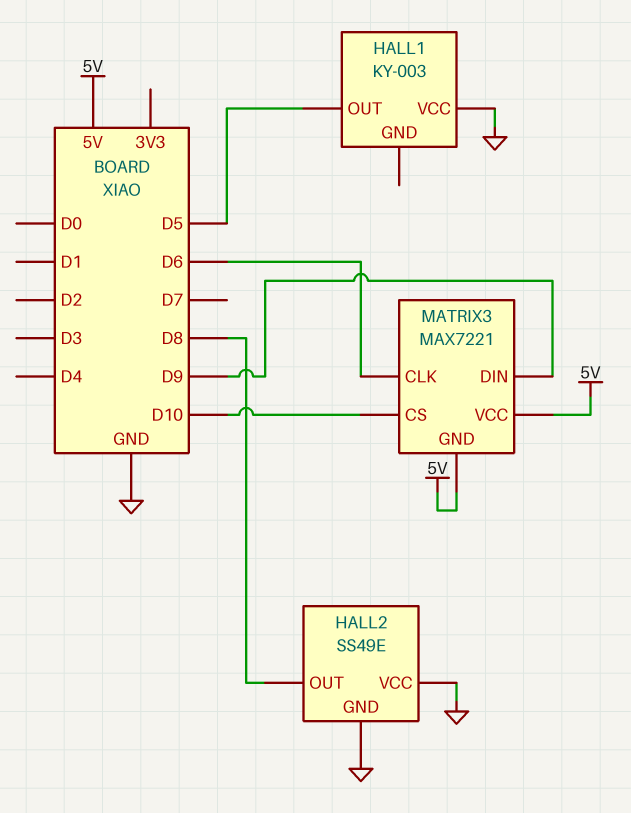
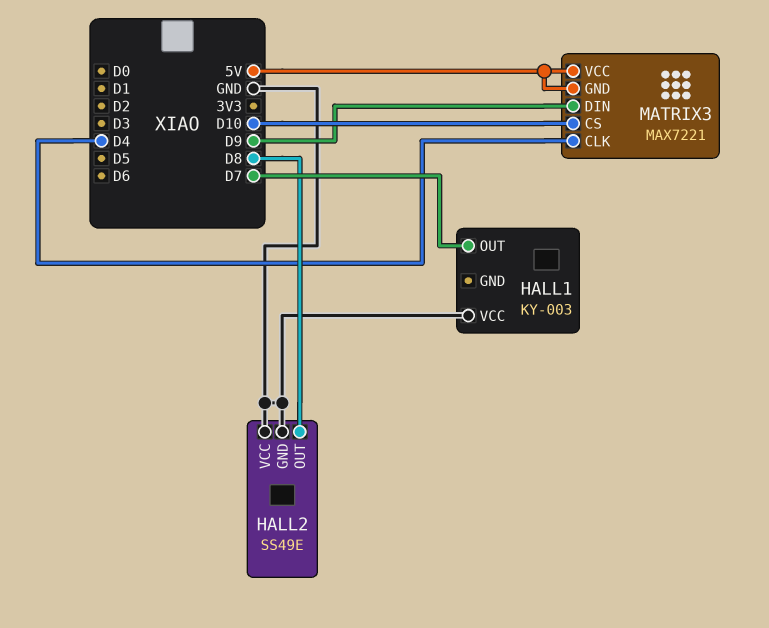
HALL1 pin OUT: D5 -> D7
MATRIX3 pin CLK: D6 -> D4

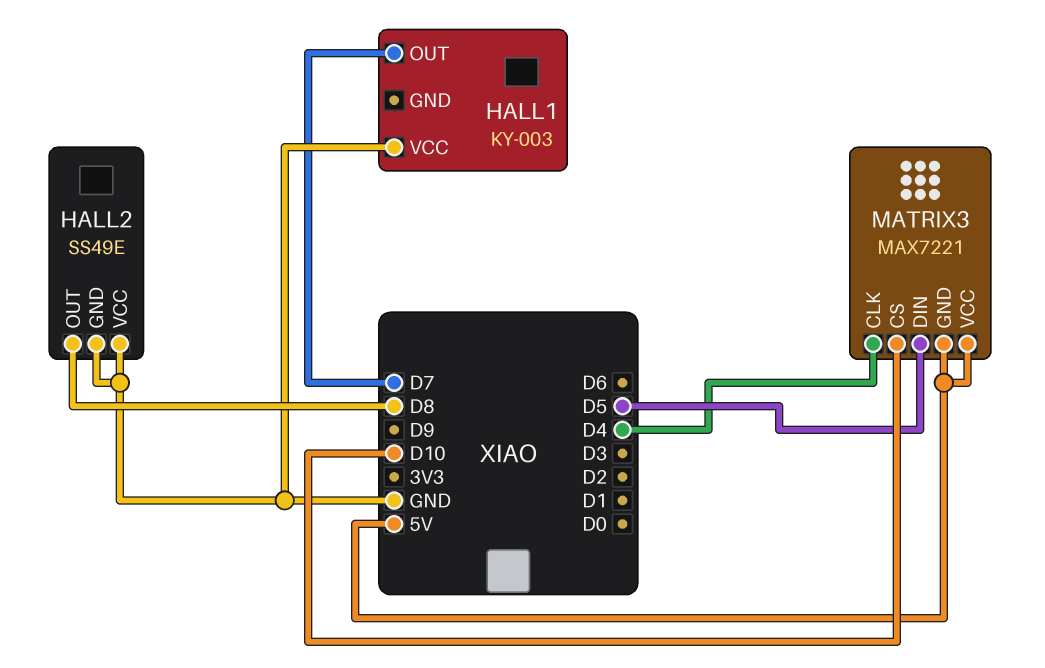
MATRIX3 pin DIN: D9 -> D5

